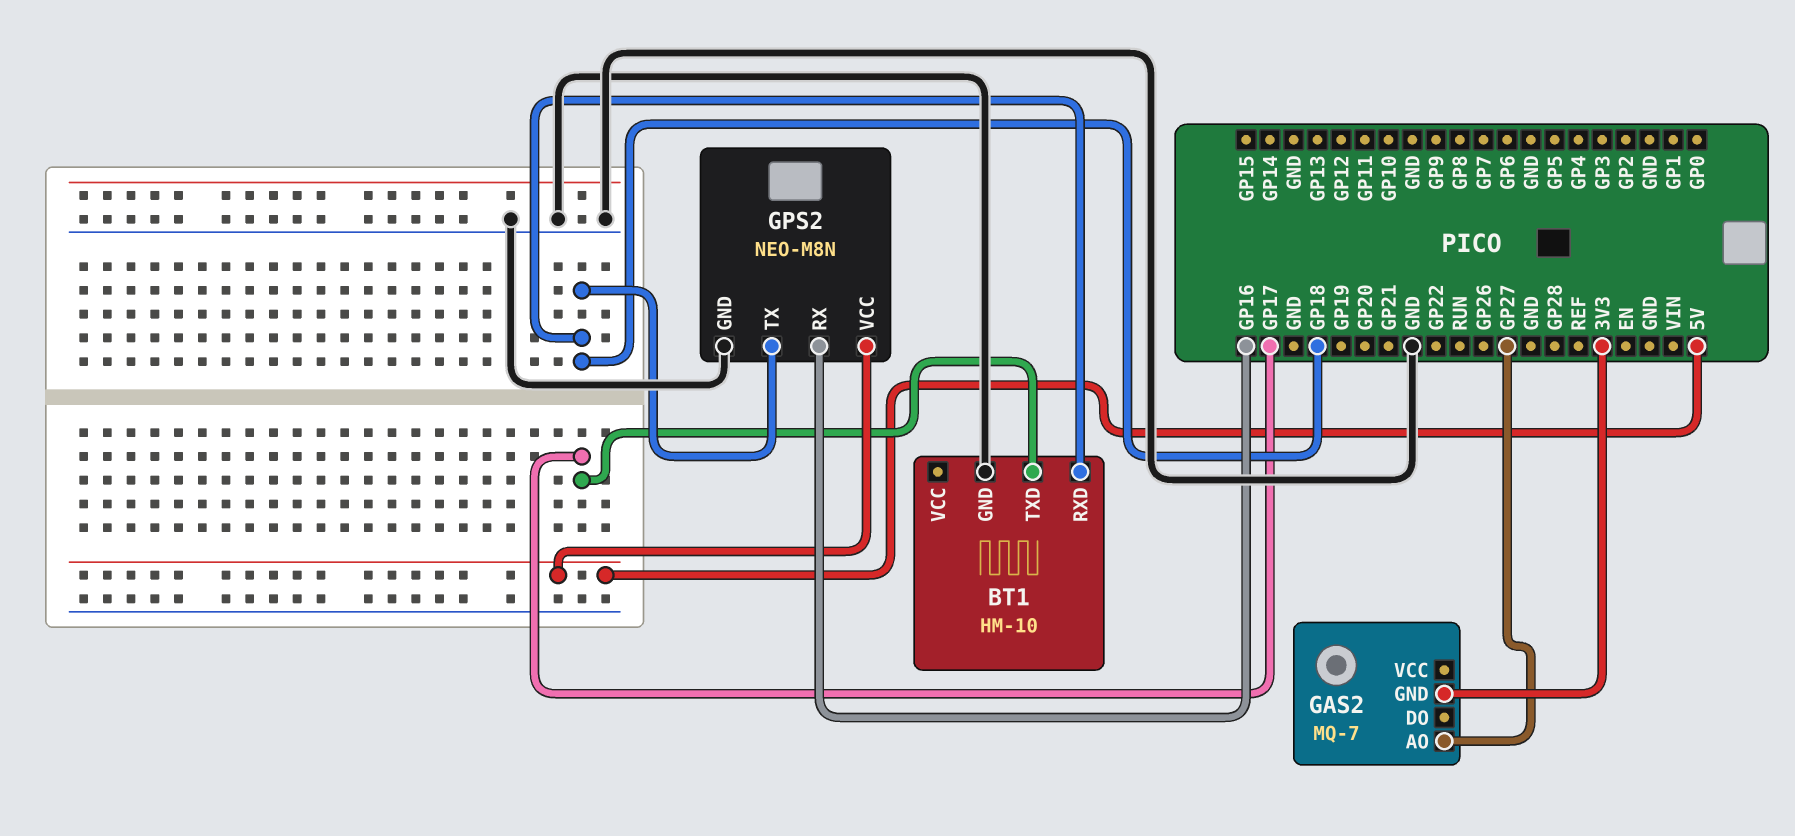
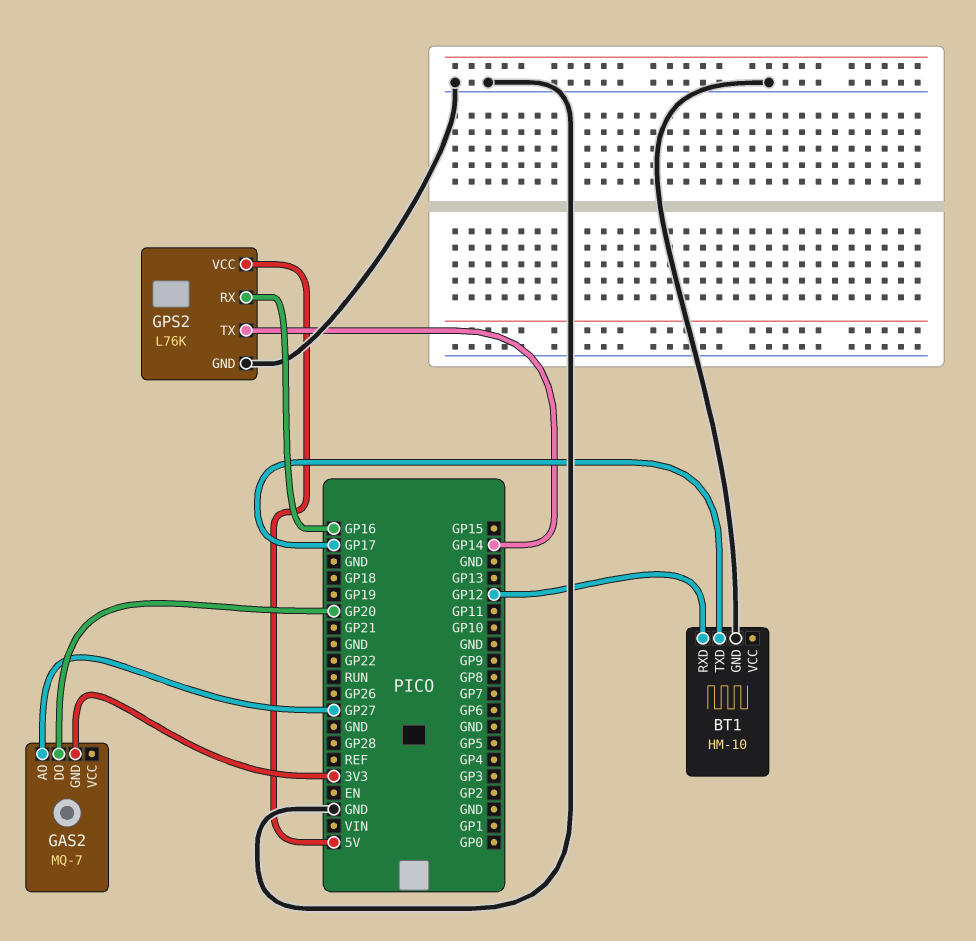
BT1 pin RXD: GP18 -> GP12
GAS2 pin DO: none -> GP20
GPS2: NEO-M8N -> L76K
GPS2 pin TX: GP18 -> GP14

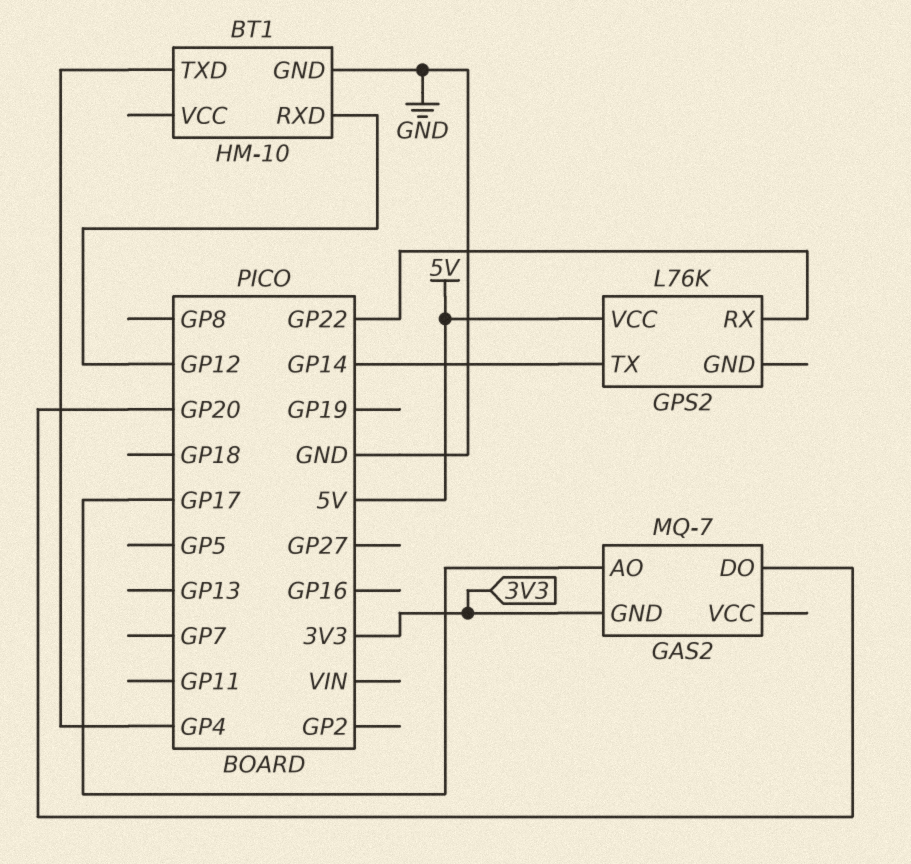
BT1 pin TXD: GP17 -> GP4
GAS2 pin AO: GP27 -> GP17
GPS2 pin GND: GND -> none
GPS2 pin RX: GP16 -> GP22

